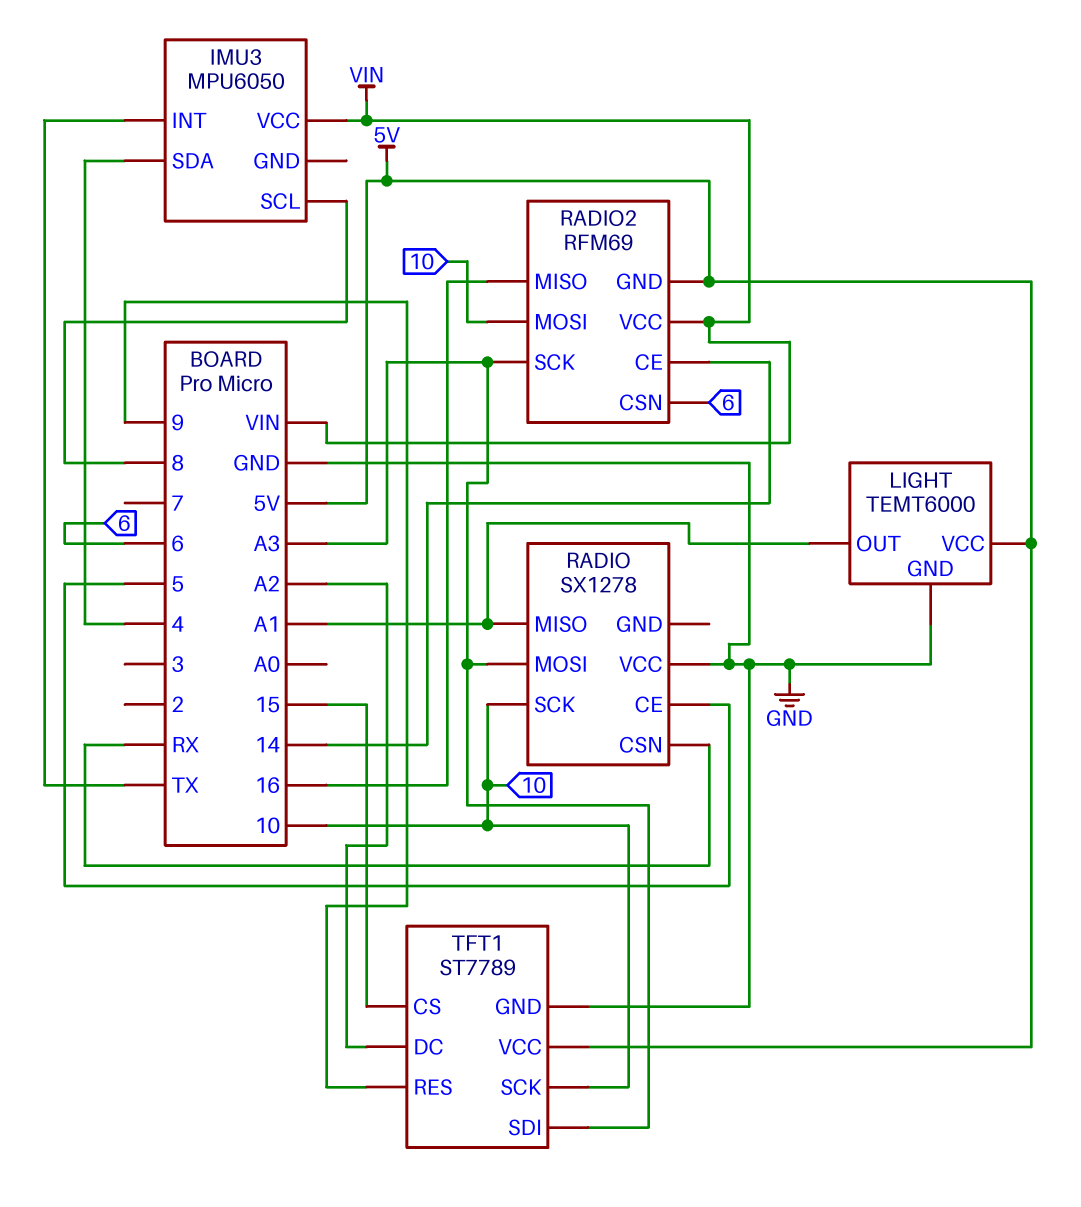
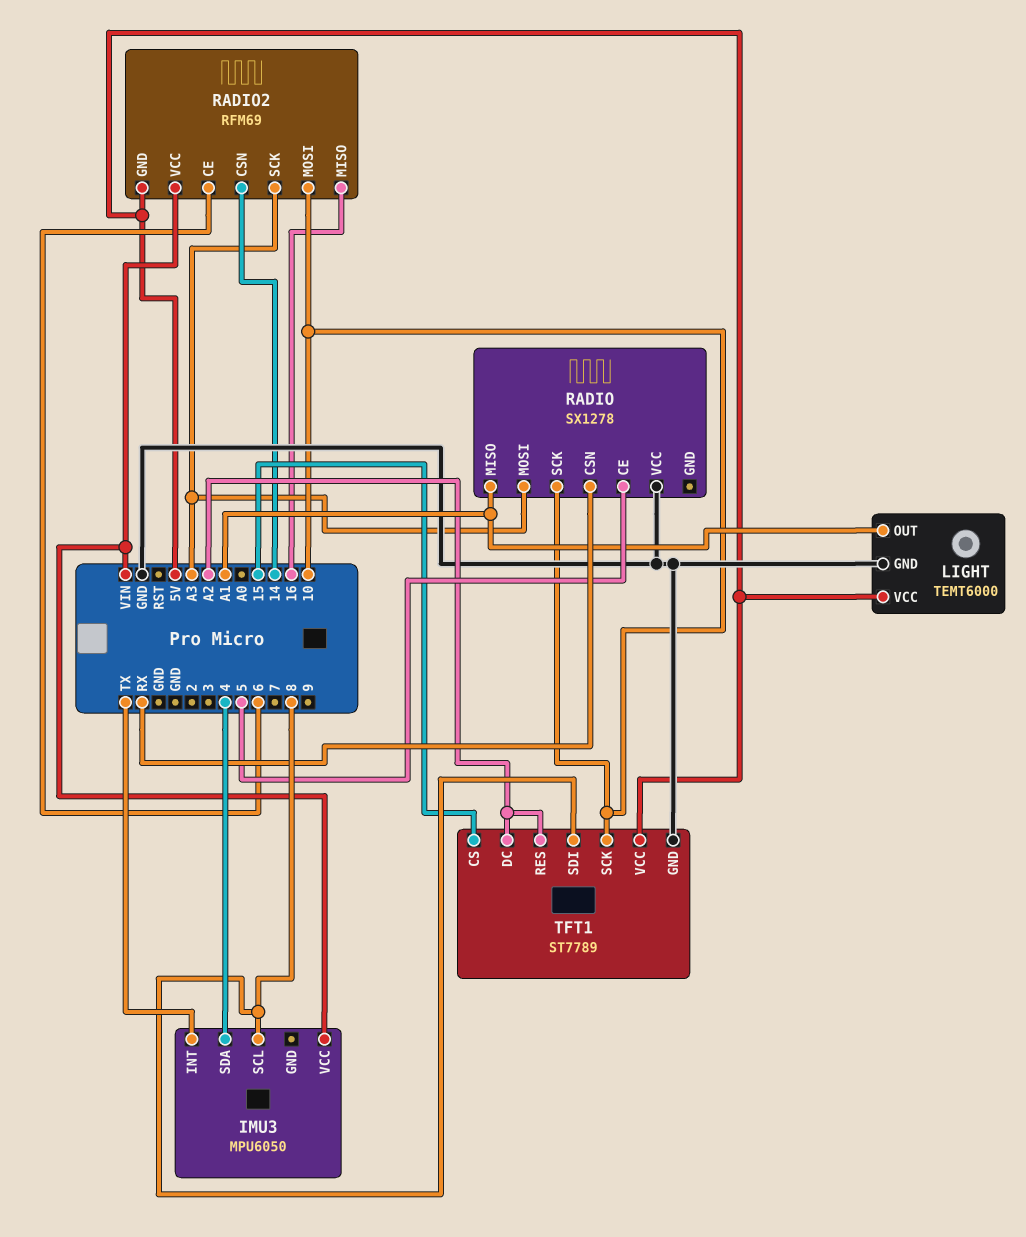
RADIO2 pin CE: 14 -> 6
RADIO2 pin CSN: 6 -> 14
TFT1 pin RES: 9 -> A2
TFT1 pin SDI: A3 -> 8

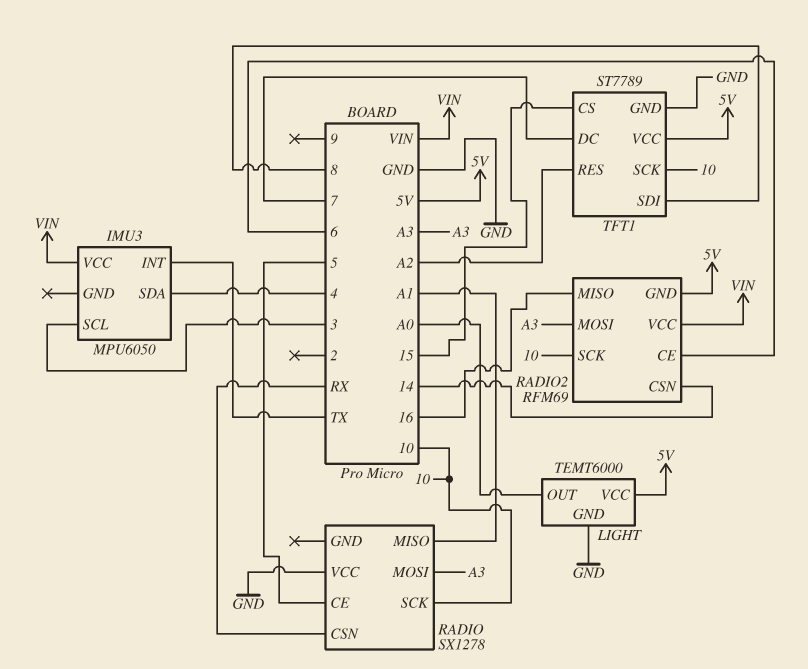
IMU3 pin SCL: 8 -> 3
LIGHT pin OUT: A1 -> A0
RADIO2 pin MOSI: 10 -> A3
RADIO2 pin SCK: A3 -> 10
TFT1 pin DC: A2 -> 7

